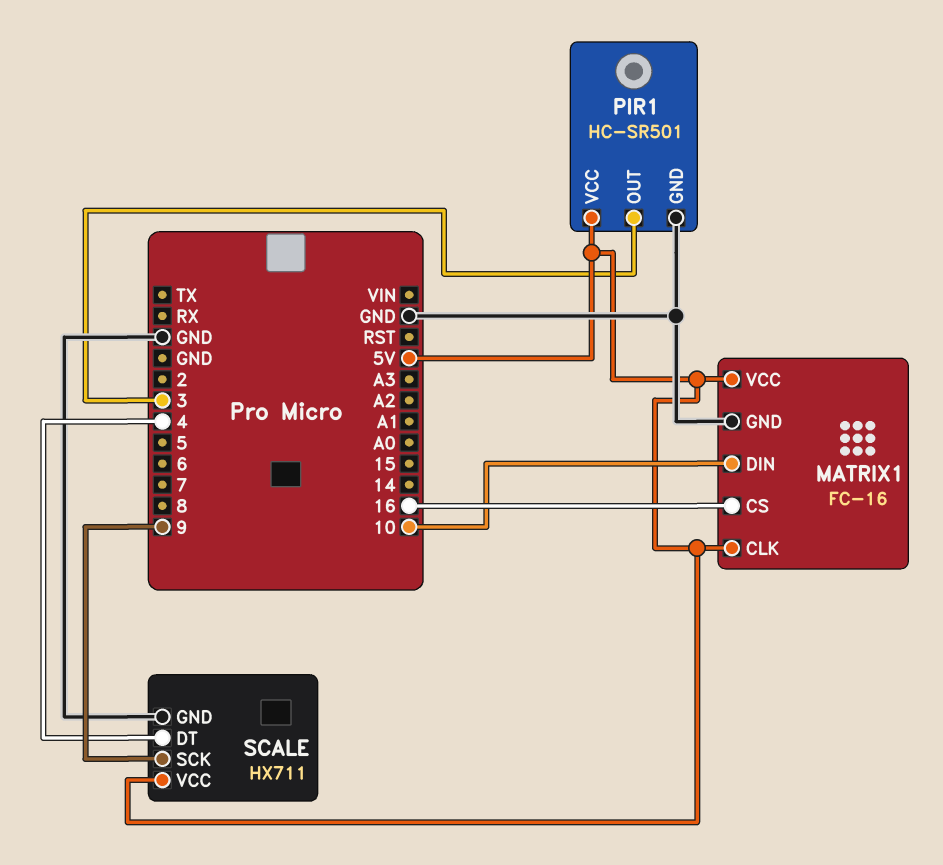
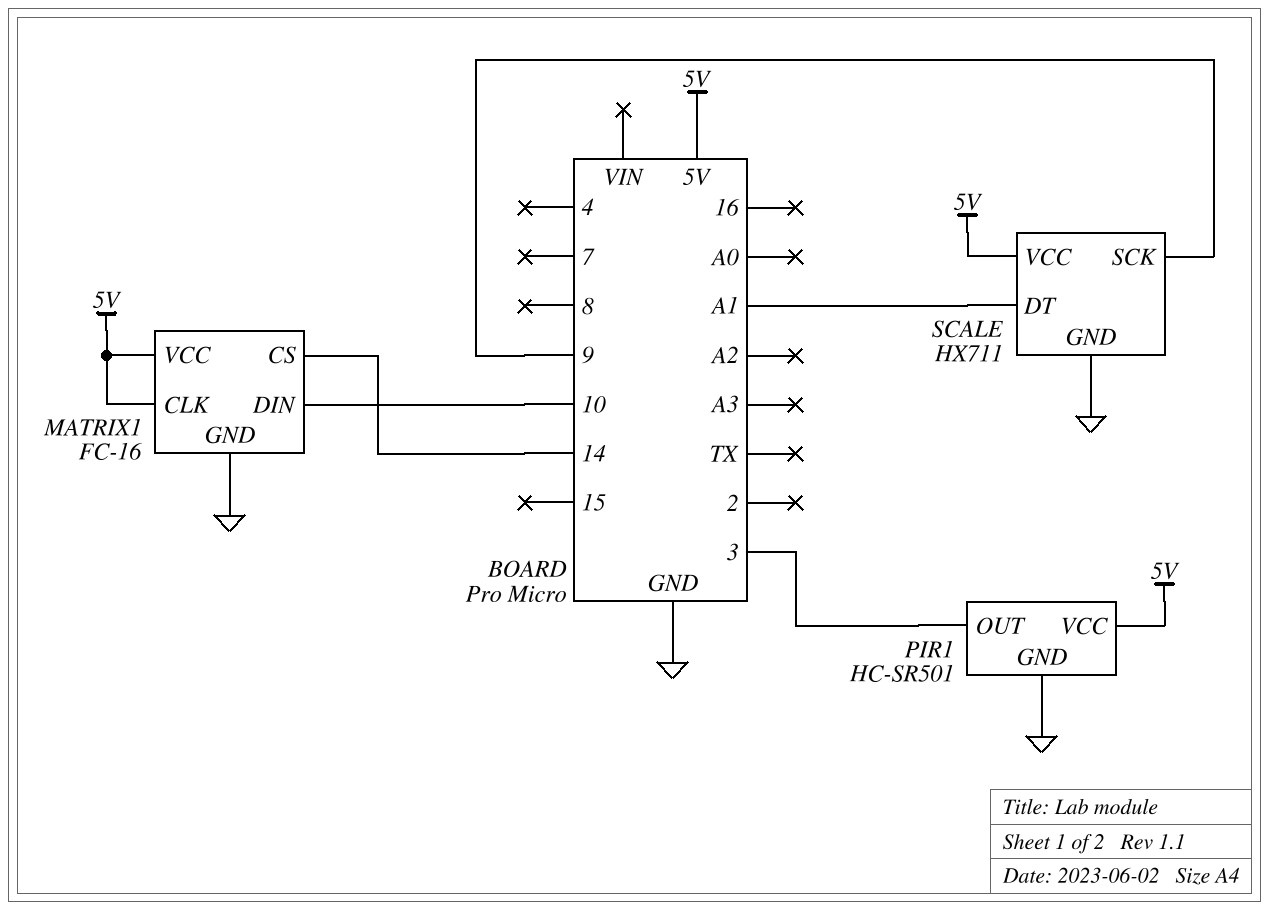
MATRIX1 pin CS: 16 -> 14
SCALE pin DT: 4 -> A1

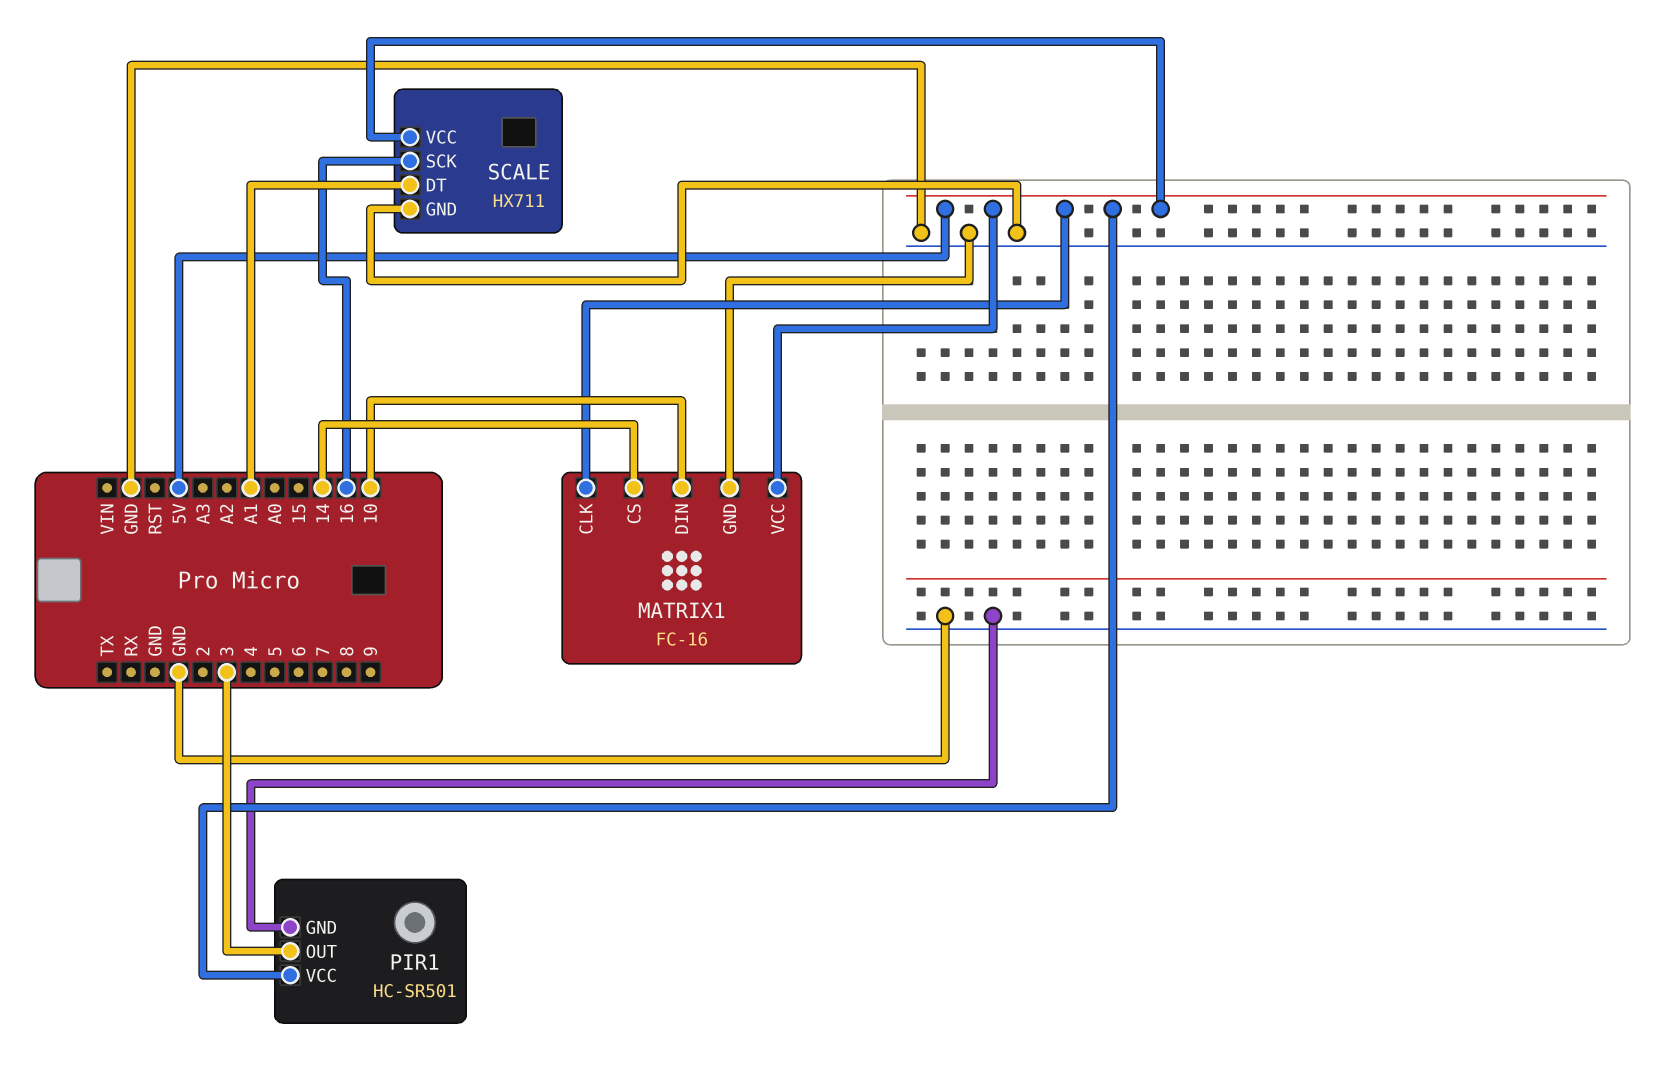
SCALE pin SCK: 9 -> 16

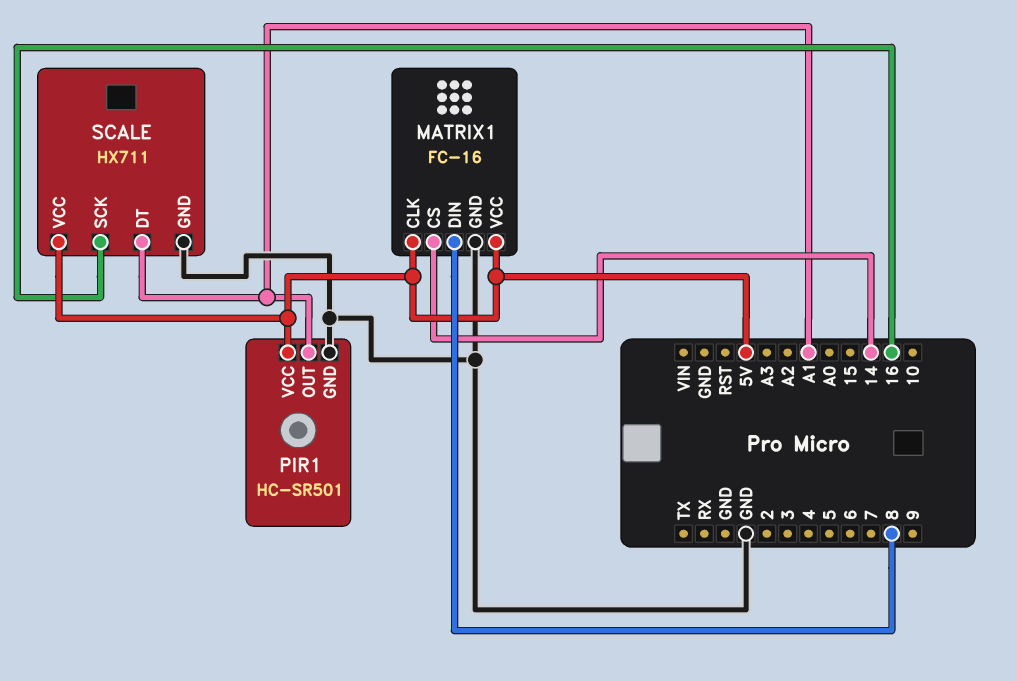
MATRIX1 pin DIN: 10 -> 8
PIR1 pin OUT: 3 -> A1

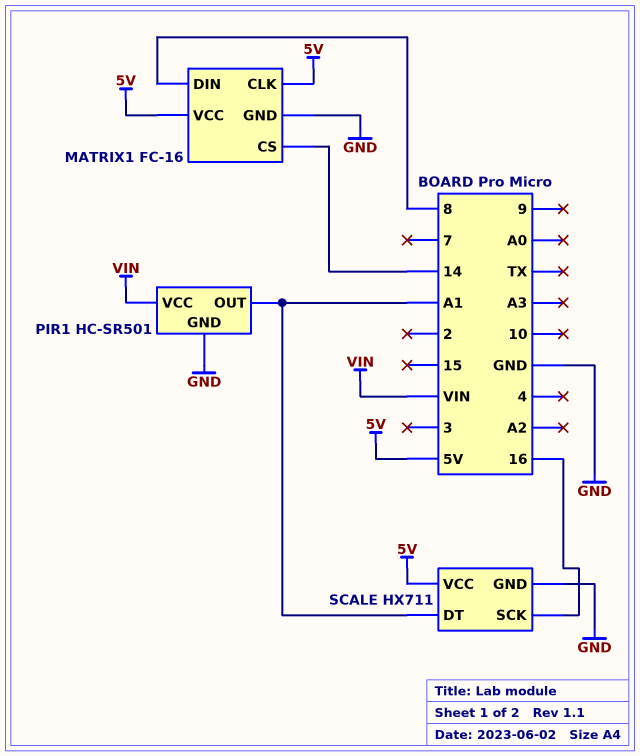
PIR1 pin VCC: 5V -> VIN

